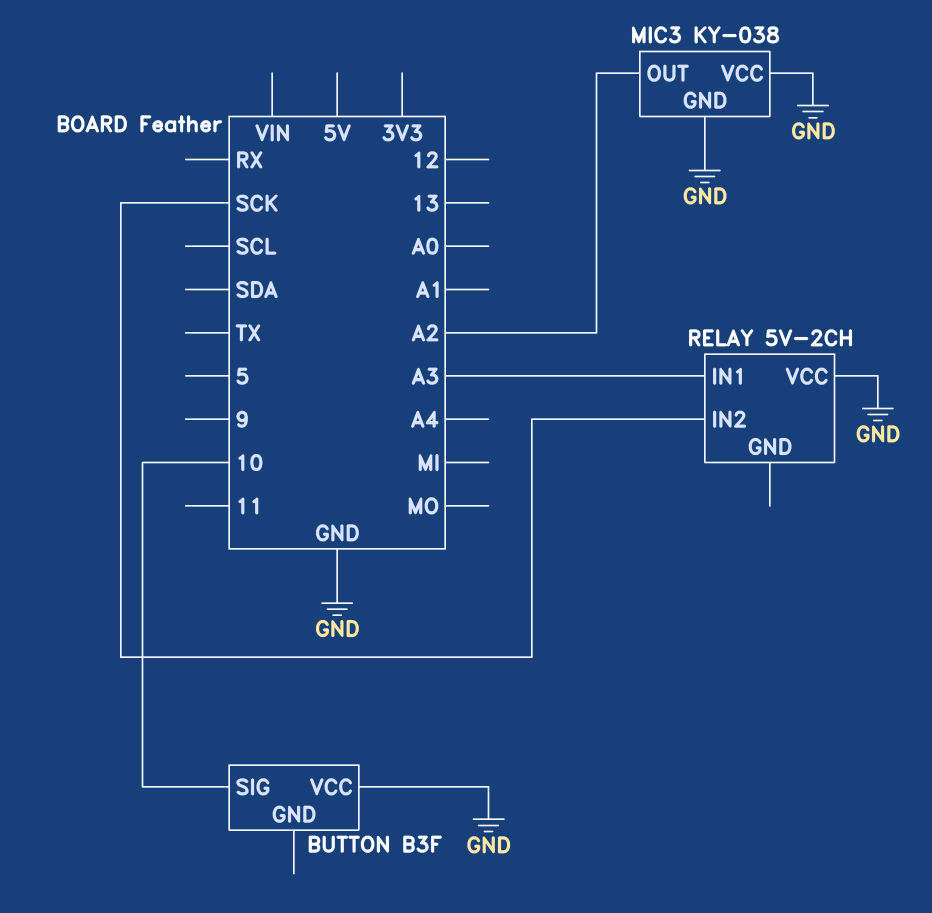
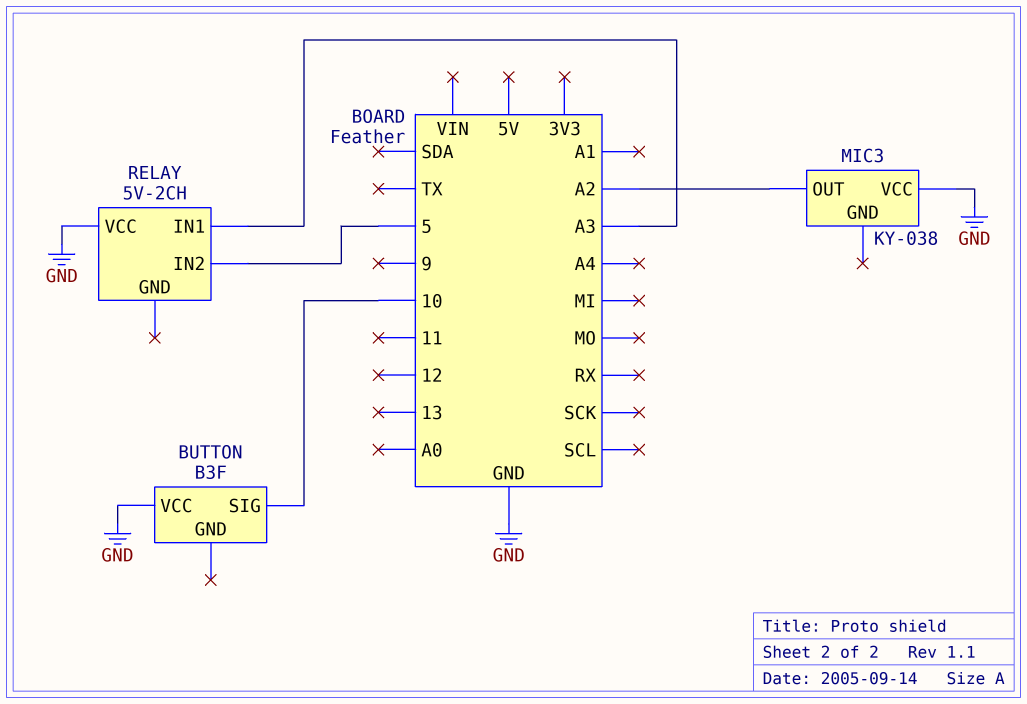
MIC3 pin GND: GND -> none
RELAY pin IN2: SCK -> 5

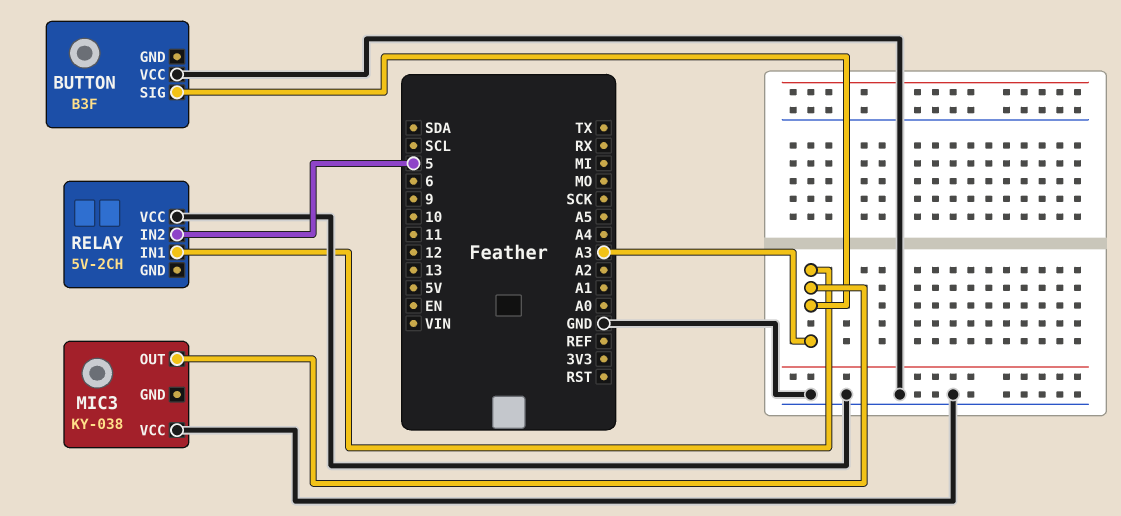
BUTTON pin SIG: 10 -> A3
MIC3 pin OUT: A2 -> A3

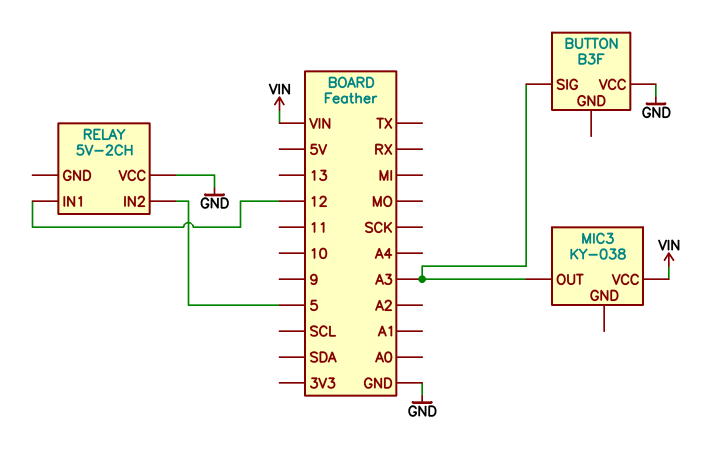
MIC3 pin VCC: GND -> VIN
RELAY pin IN1: A3 -> 12

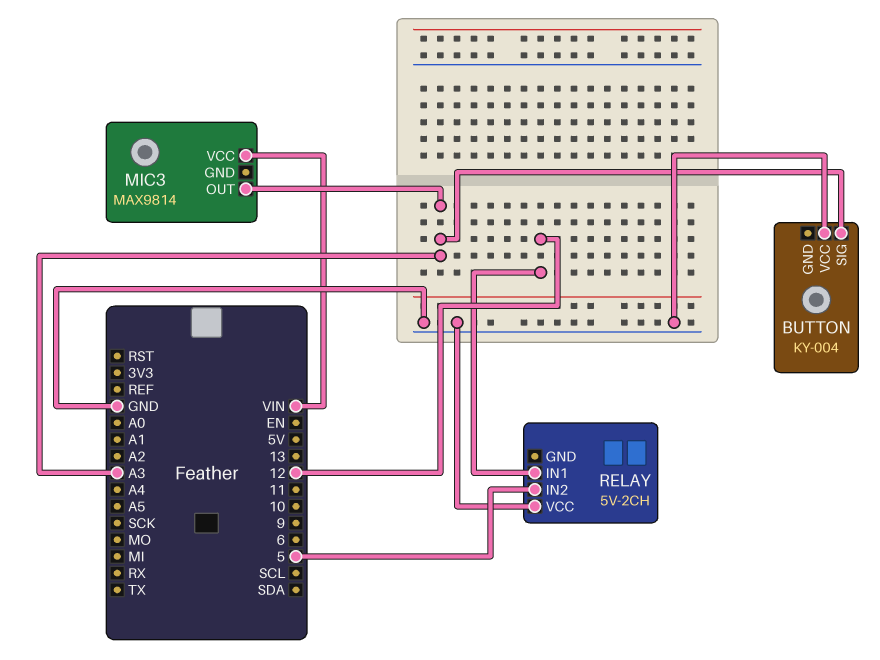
BUTTON: B3F -> KY-004
MIC3: KY-038 -> MAX9814

